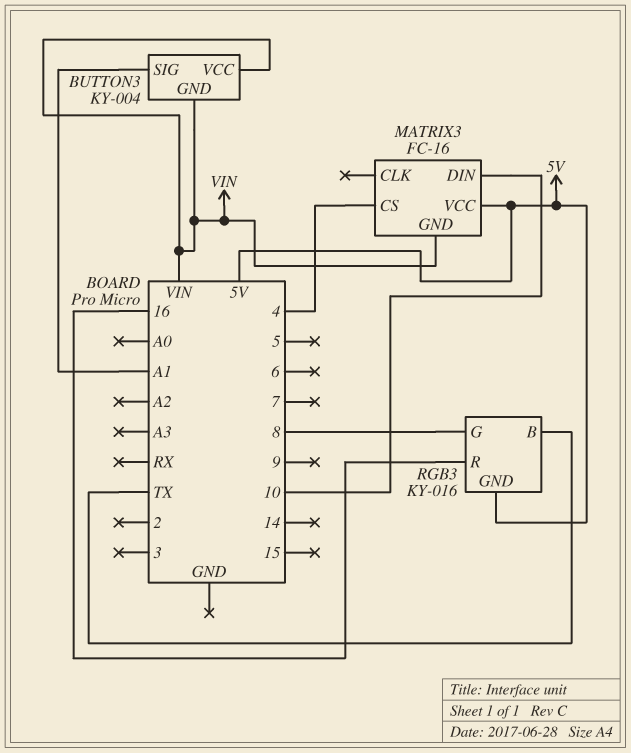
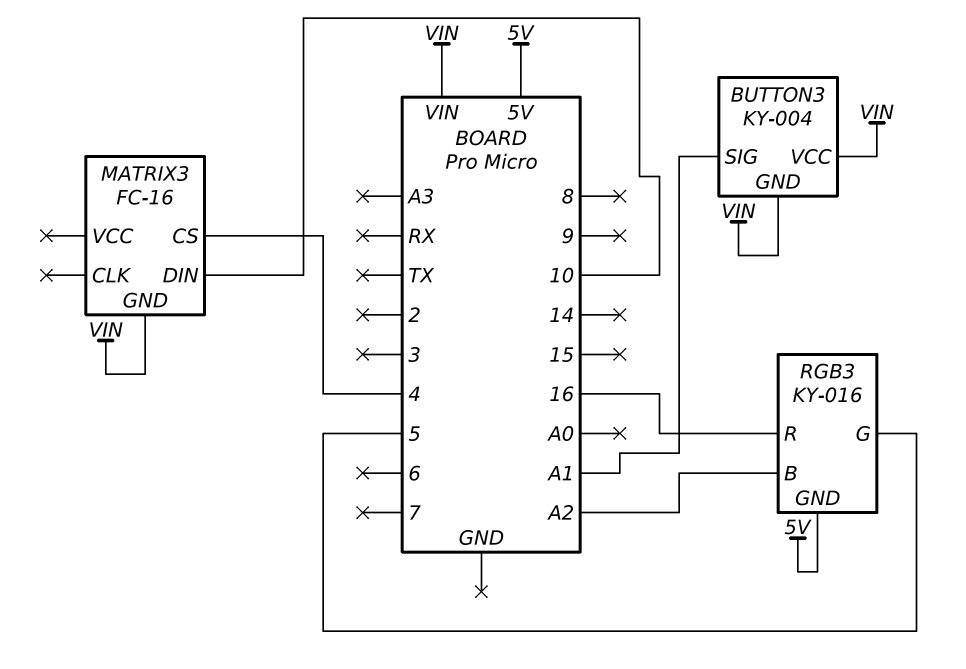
MATRIX3 pin VCC: 5V -> none
RGB3 pin B: TX -> A2
RGB3 pin G: 8 -> 5

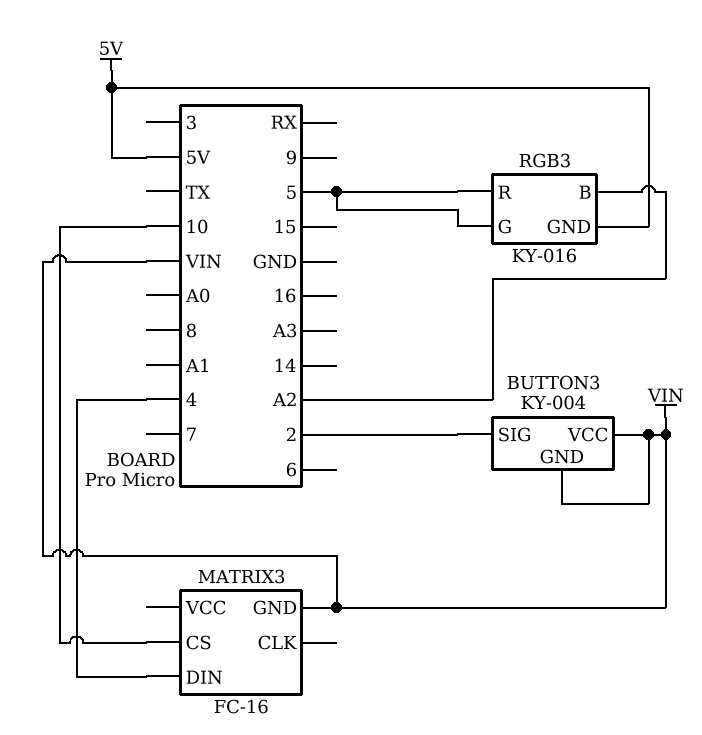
BUTTON3 pin SIG: A1 -> 2
MATRIX3 pin CS: 4 -> 10
MATRIX3 pin DIN: 10 -> 4
RGB3 pin R: 16 -> 5

